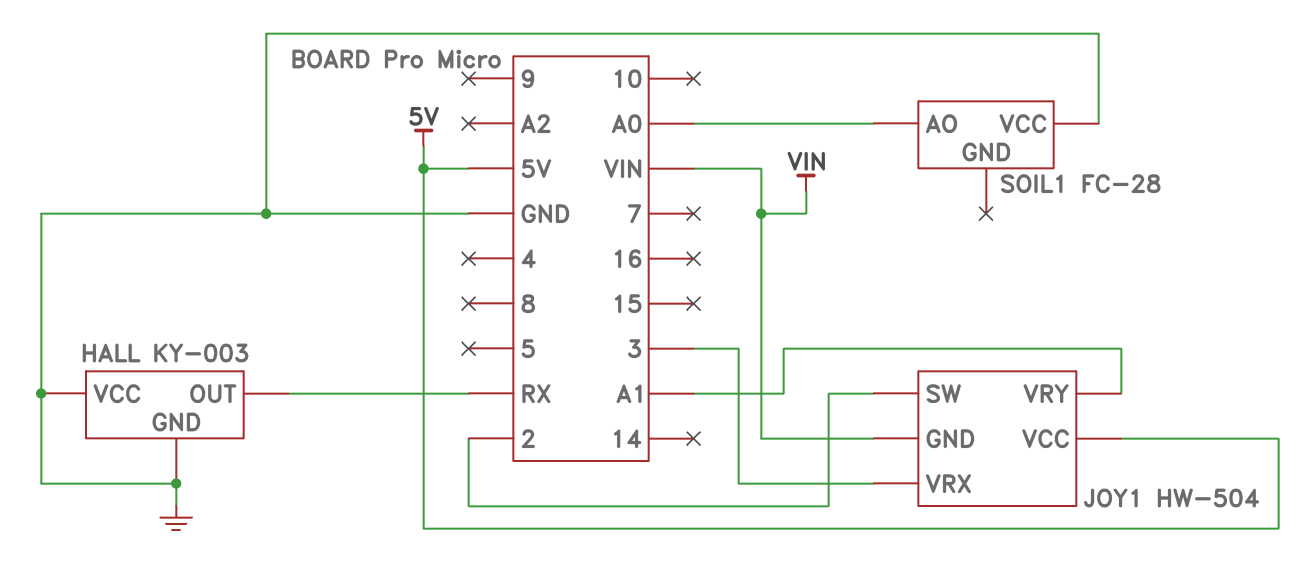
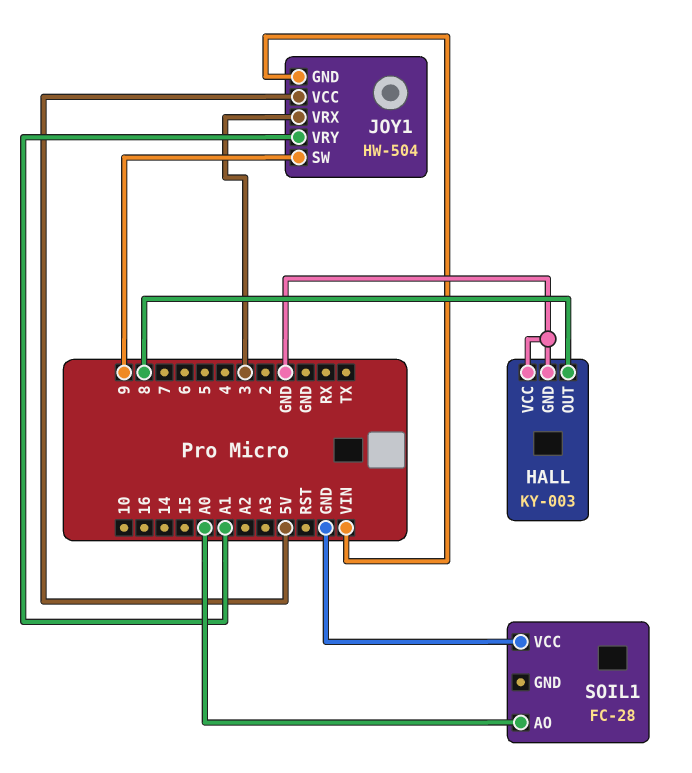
HALL pin OUT: RX -> 8
JOY1 pin SW: 2 -> 9

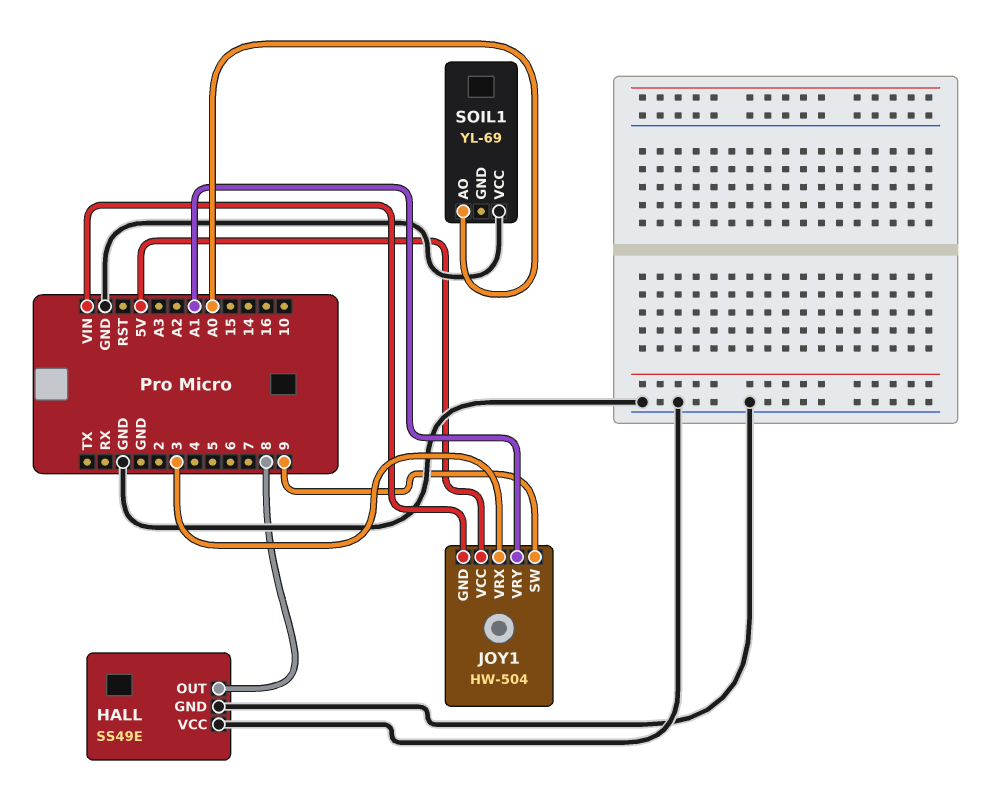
HALL: KY-003 -> SS49E
SOIL1: FC-28 -> YL-69

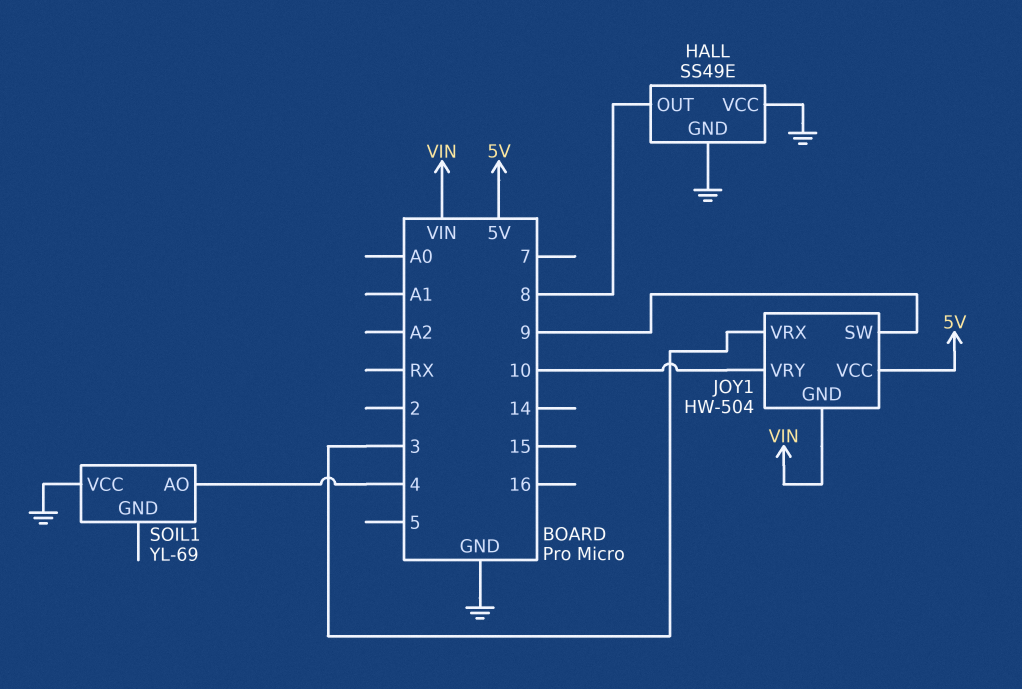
JOY1 pin VRY: A1 -> 10
SOIL1 pin AO: A0 -> 4

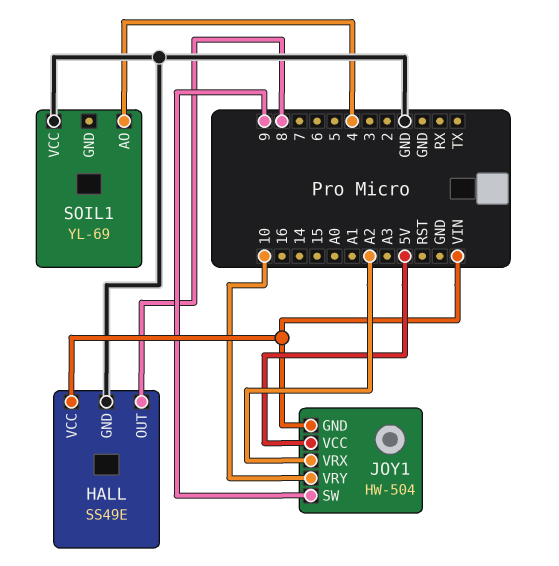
HALL pin VCC: GND -> VIN
JOY1 pin VRX: 3 -> A2

